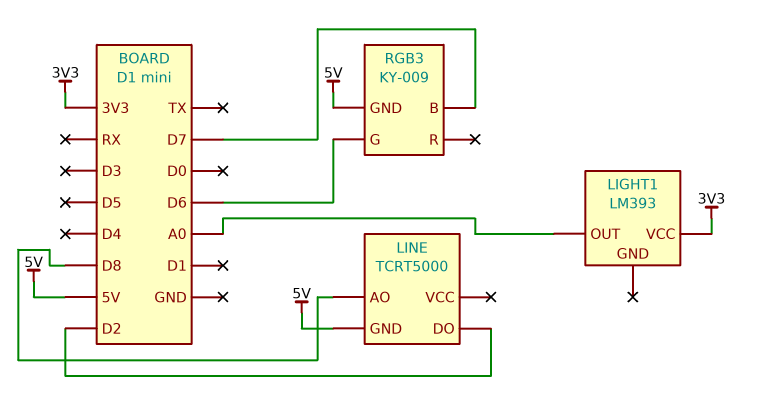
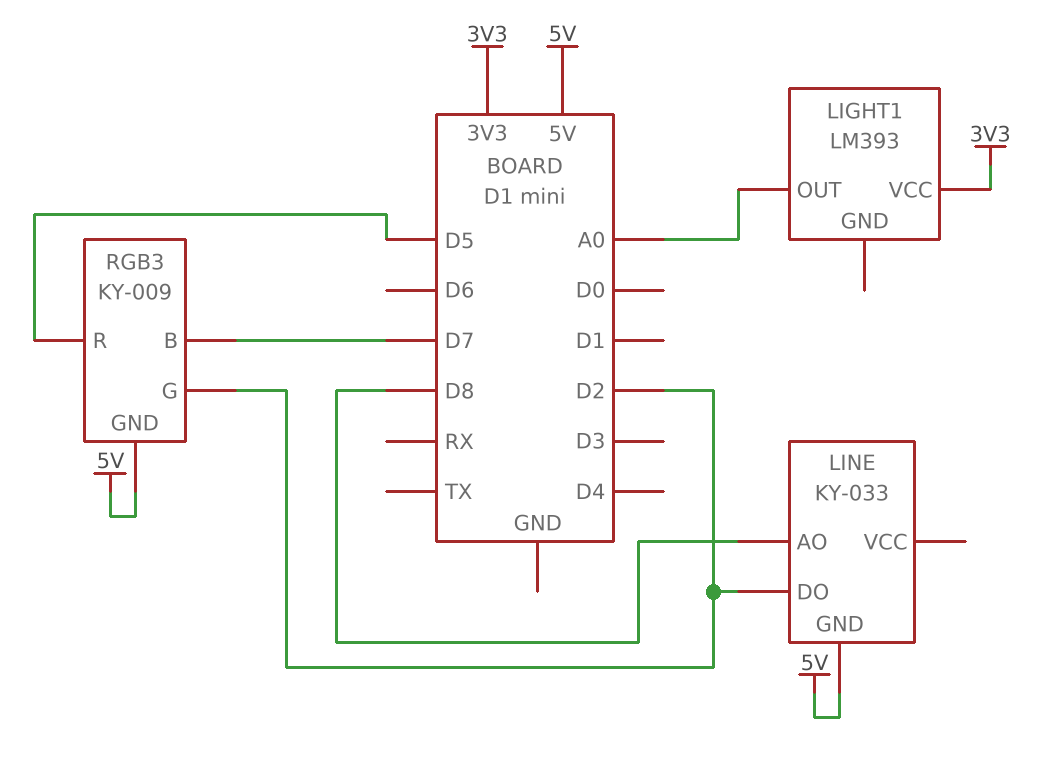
LINE: TCRT5000 -> KY-033
RGB3 pin G: D6 -> D2
RGB3 pin R: none -> D5

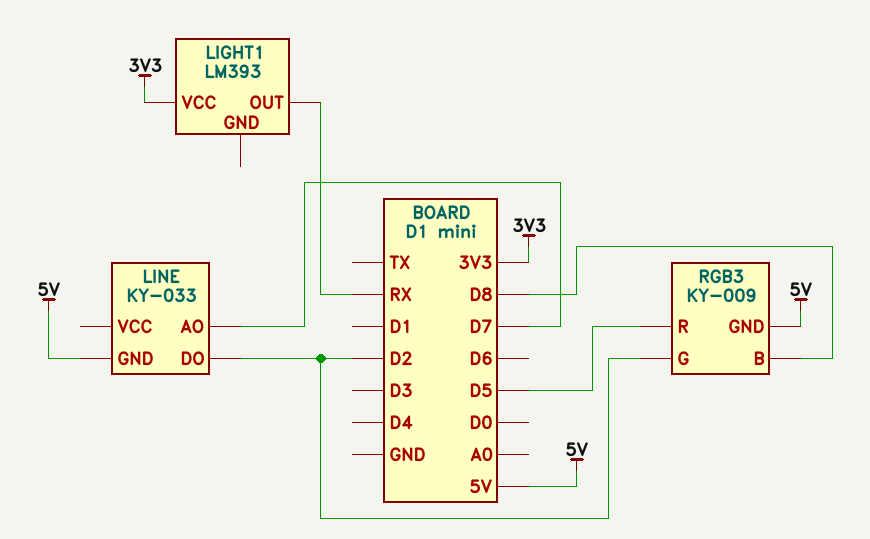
LIGHT1 pin OUT: A0 -> RX
LINE pin AO: D8 -> D7
RGB3 pin B: D7 -> D8

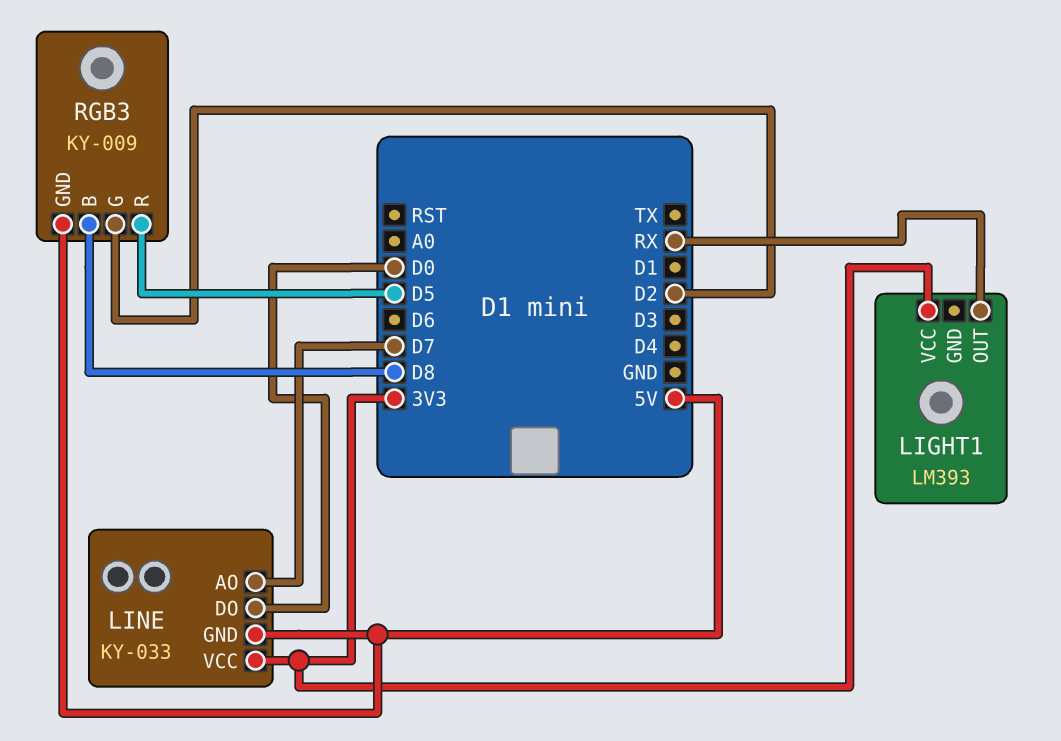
LINE pin DO: D2 -> D0
LINE pin VCC: none -> 3V3

